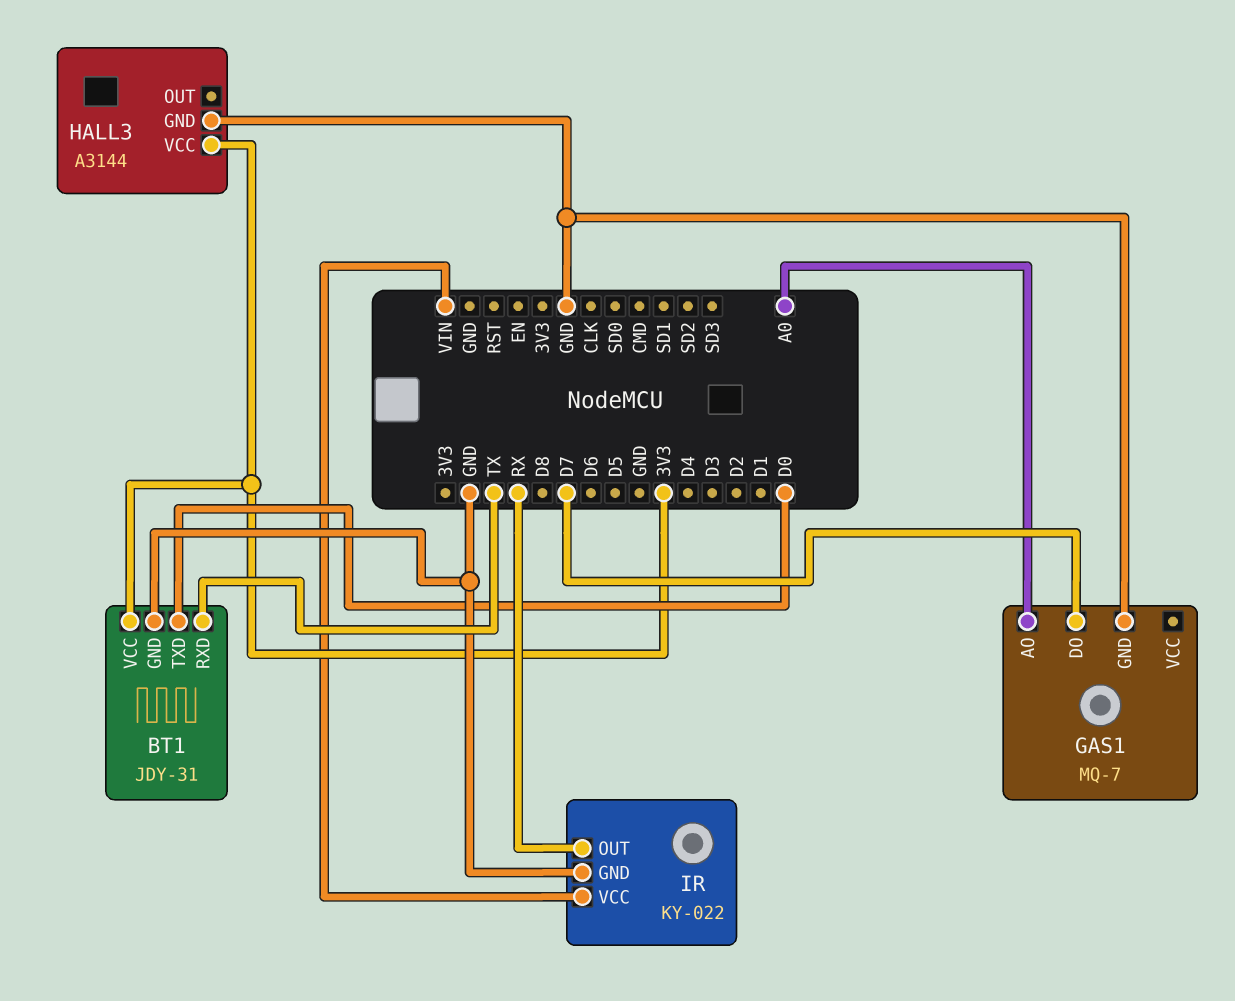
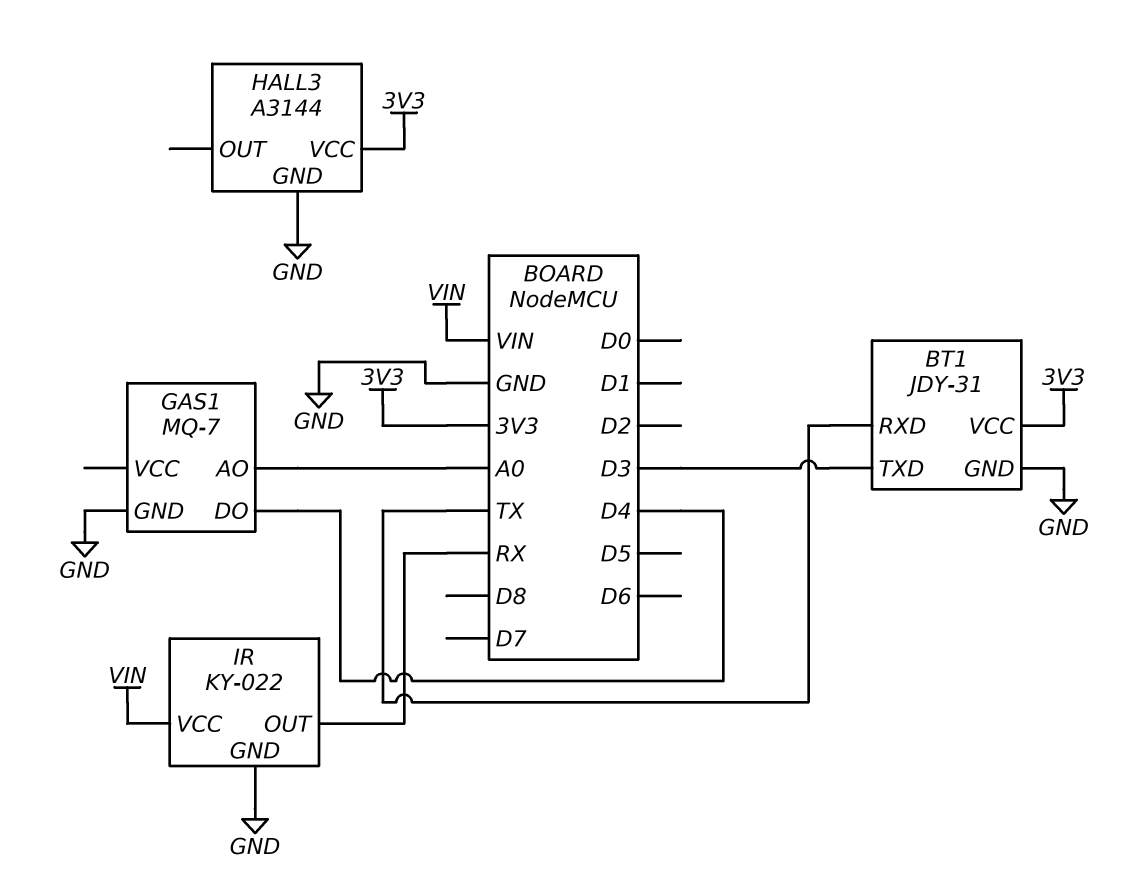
BT1 pin TXD: D0 -> D3
GAS1 pin DO: D7 -> D4

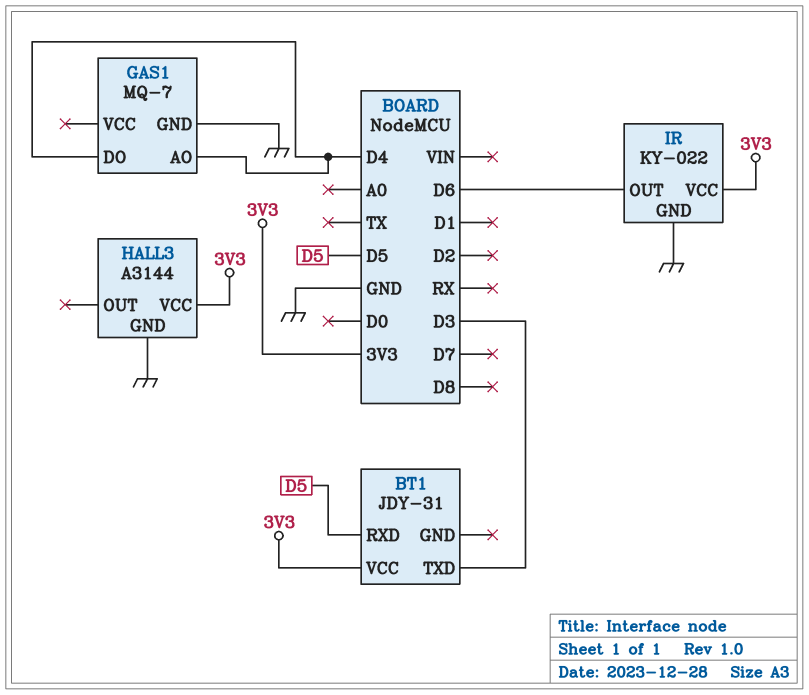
BT1 pin GND: GND -> none
BT1 pin RXD: TX -> D5
GAS1 pin AO: A0 -> D4
IR pin OUT: RX -> D6
IR pin VCC: VIN -> 3V3

